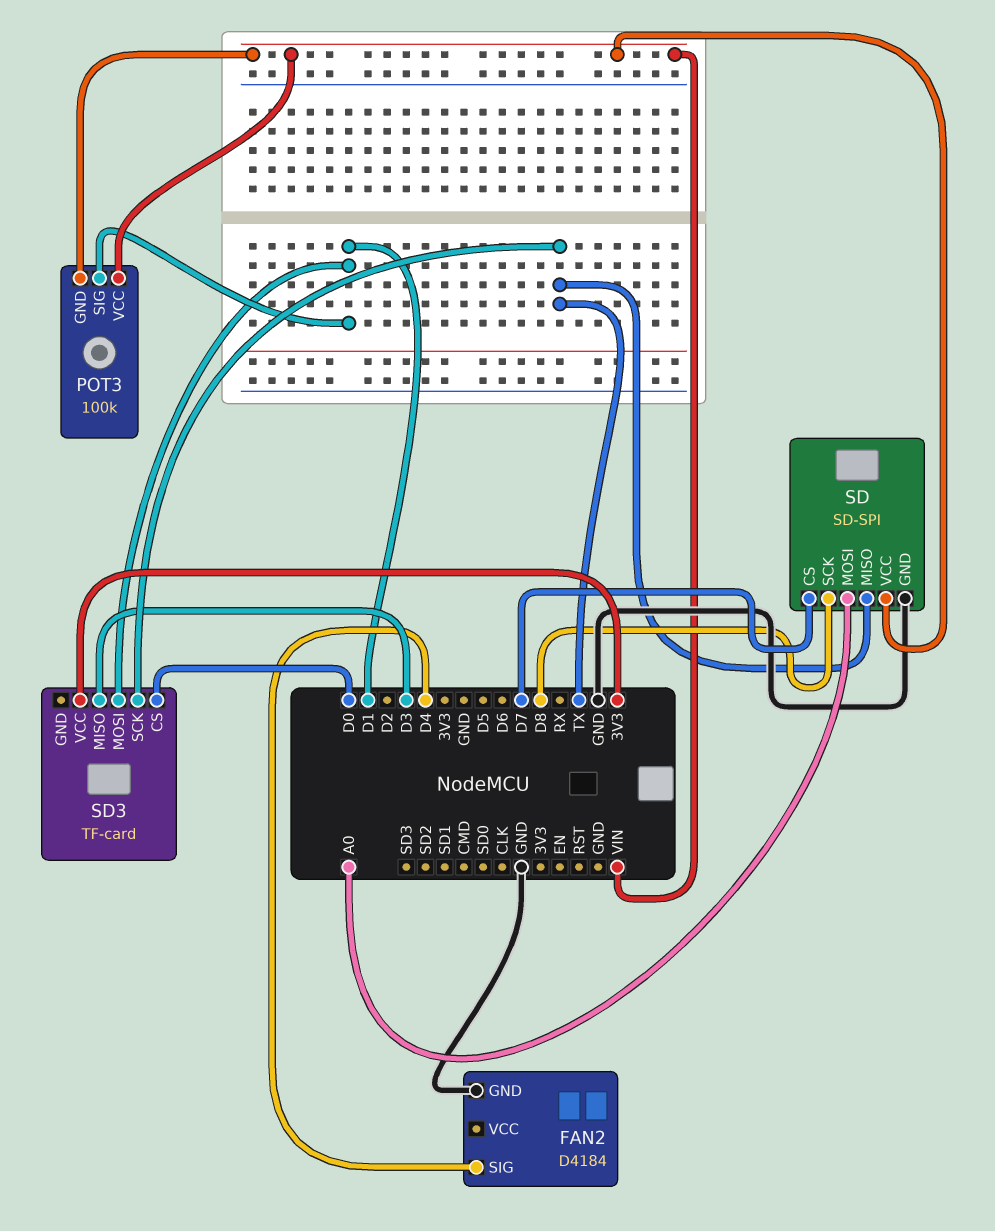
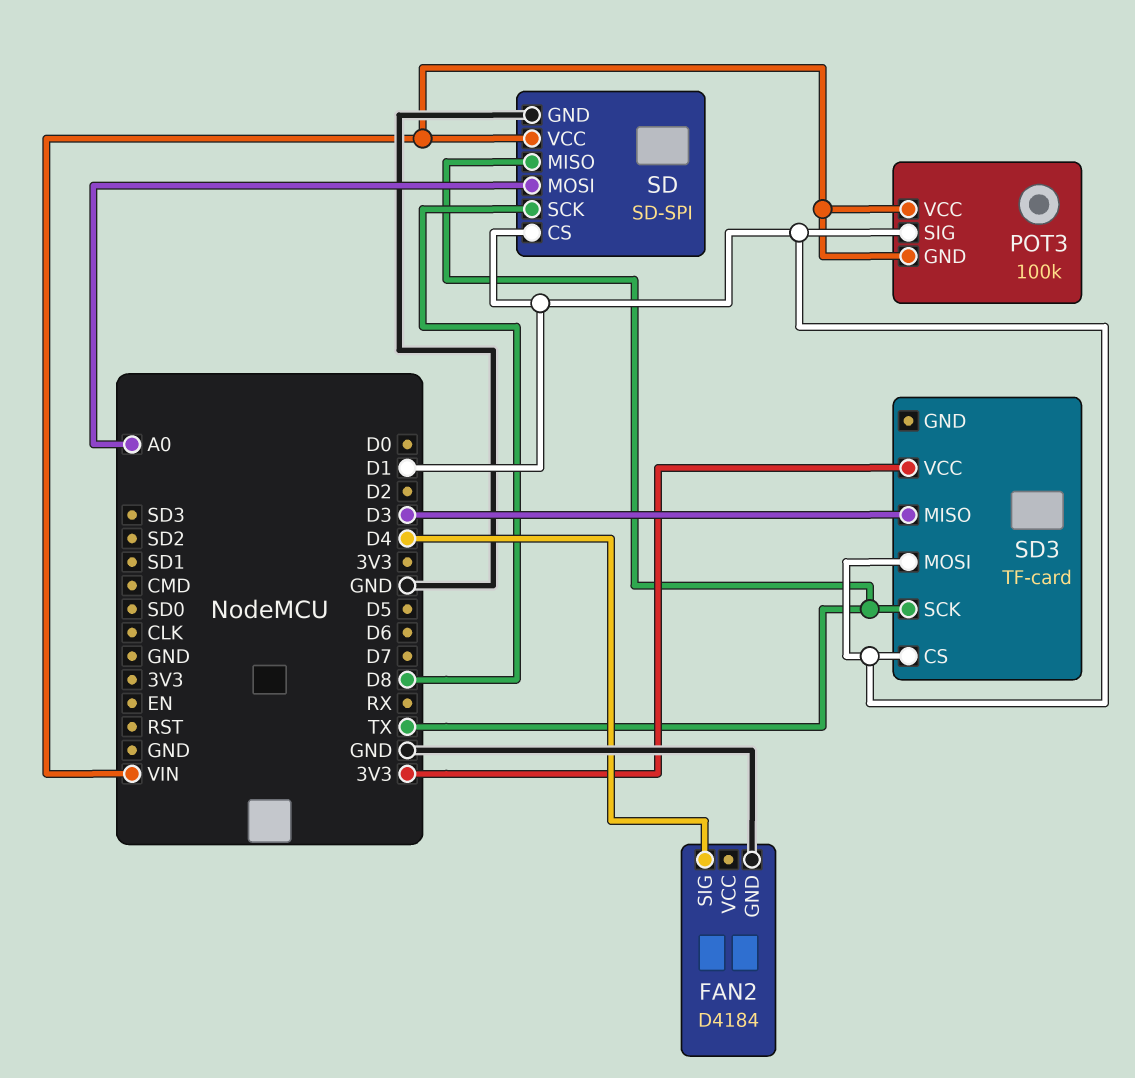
SD pin CS: D7 -> D1
SD3 pin CS: D0 -> D1

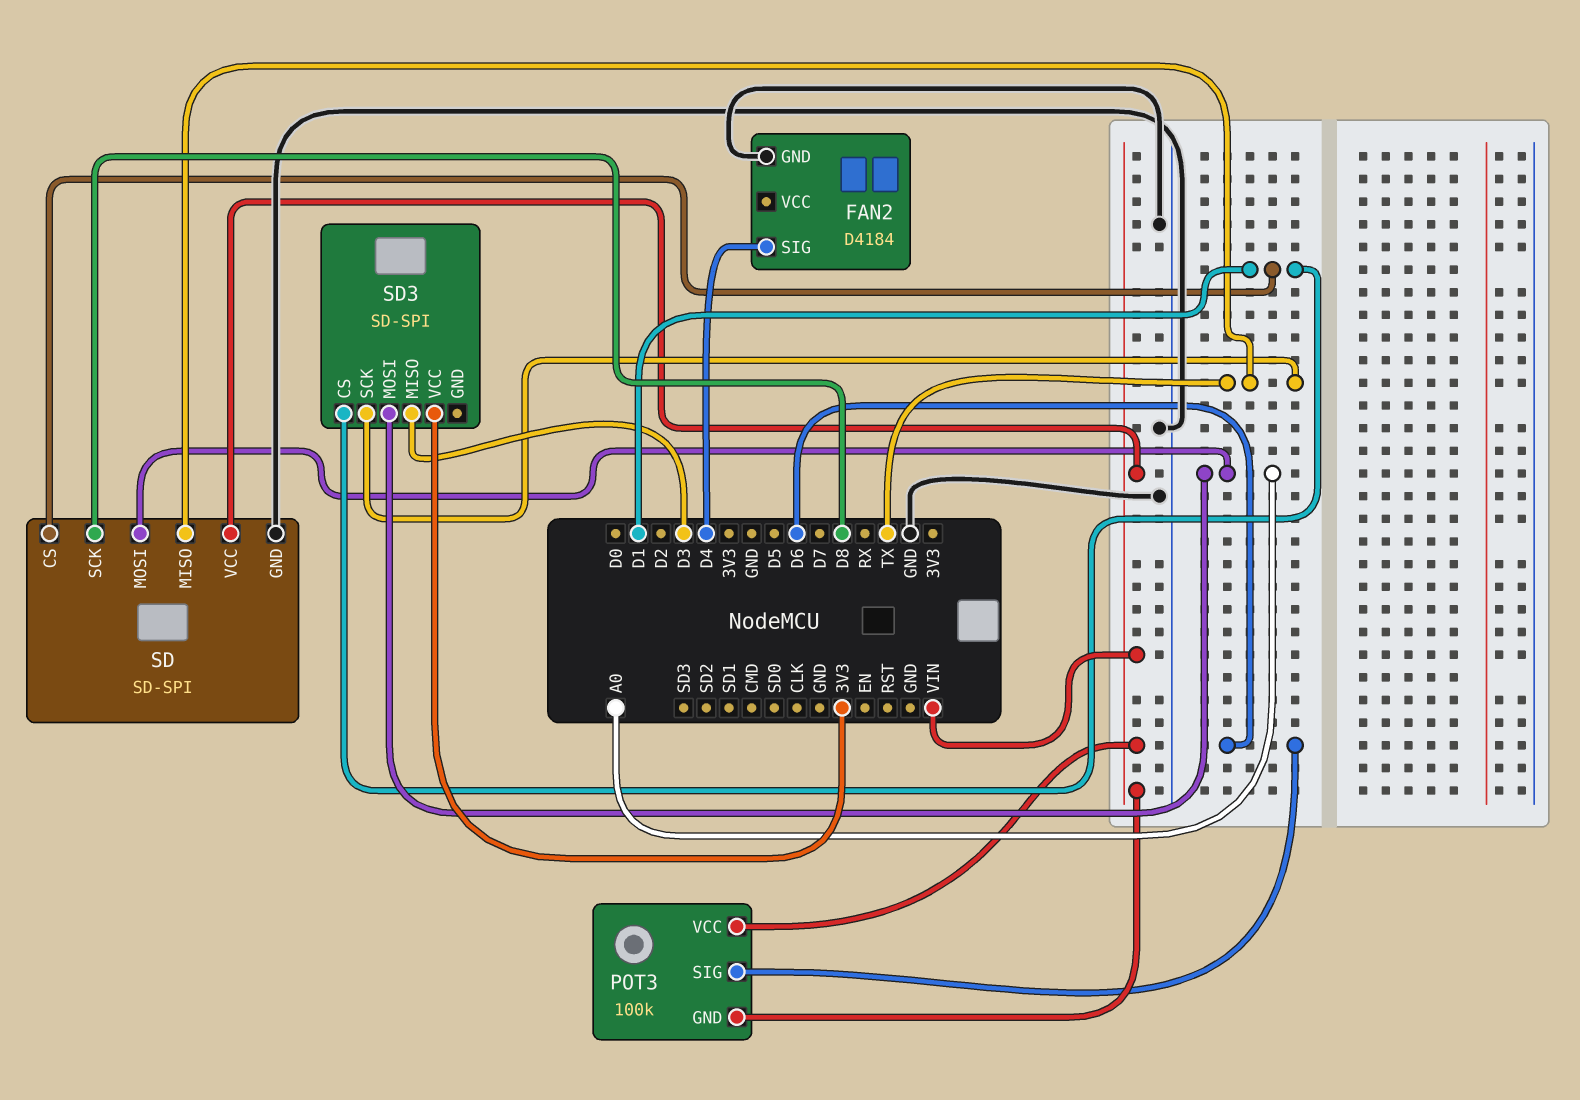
POT3 pin SIG: D1 -> D6
SD3: TF-card -> SD-SPI
SD3 pin MOSI: D1 -> A0

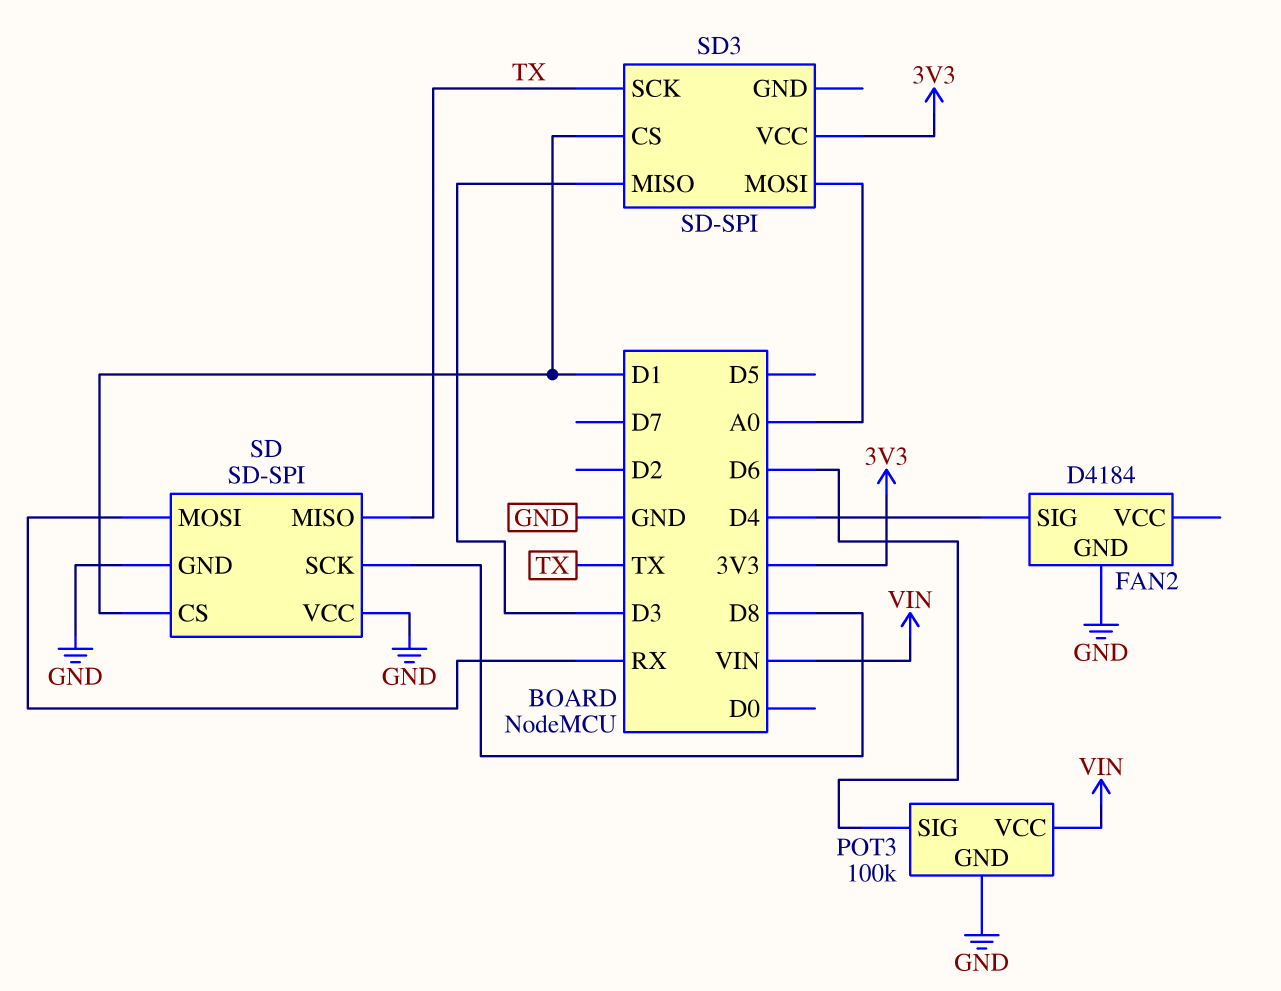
POT3 pin GND: VIN -> GND
SD pin MOSI: A0 -> RX
SD pin VCC: VIN -> GND

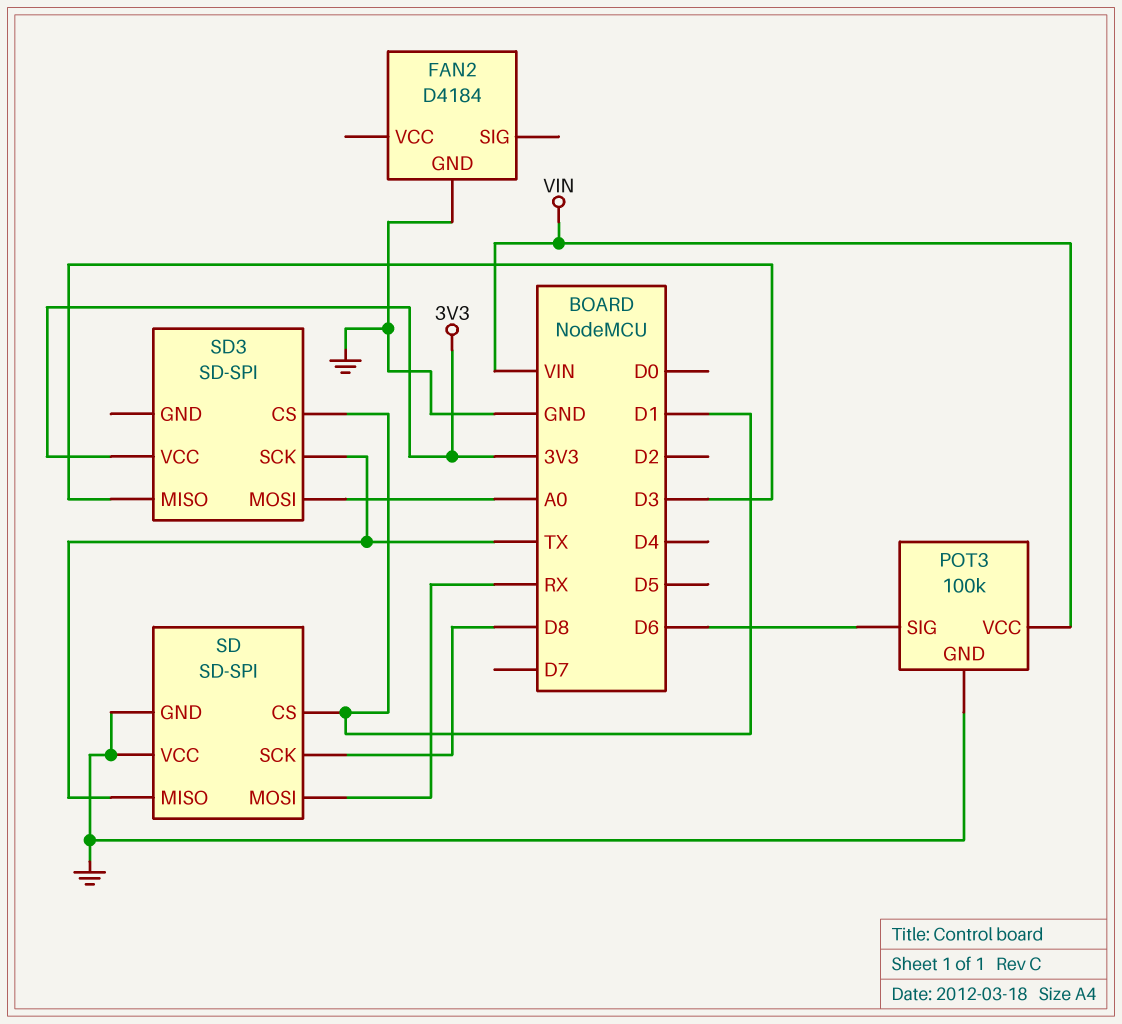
FAN2 pin SIG: D4 -> none

